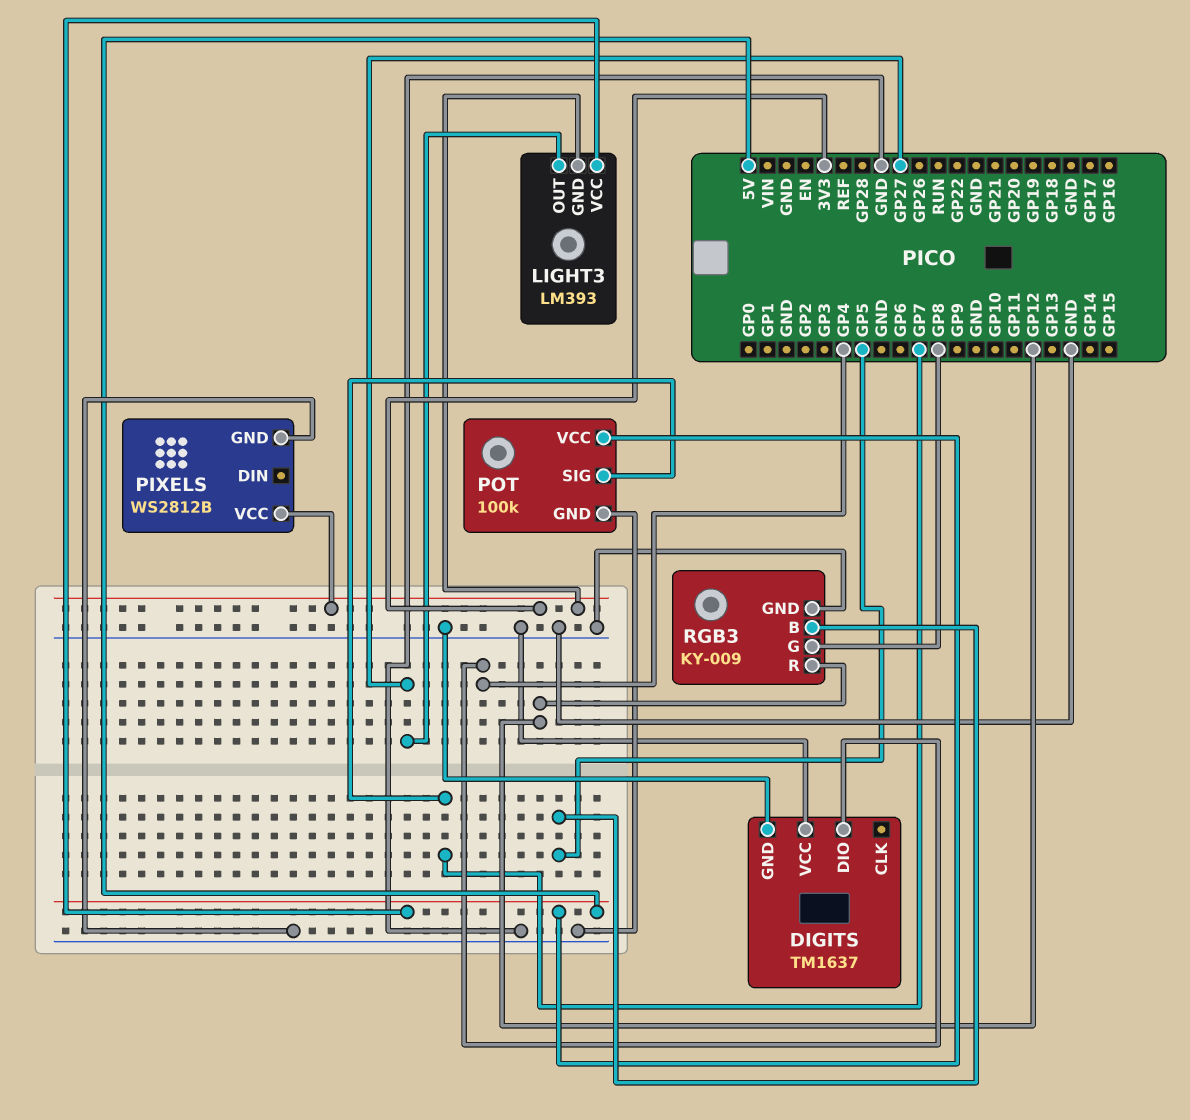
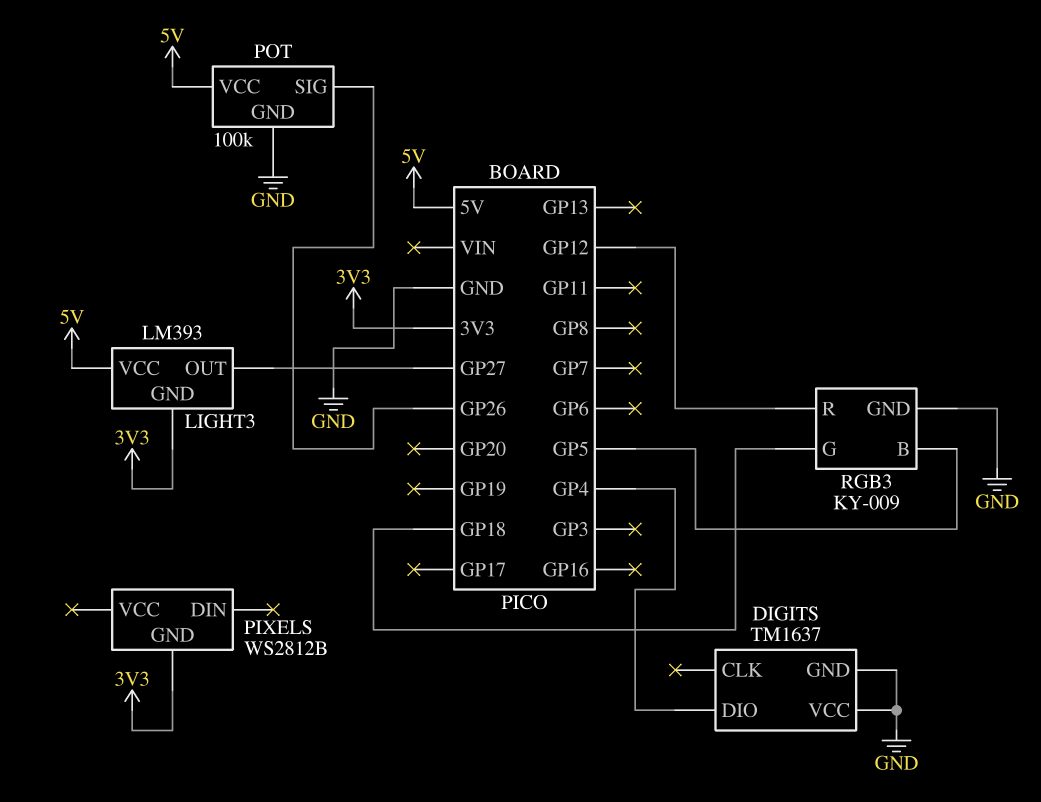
PIXELS pin GND: GND -> 3V3
PIXELS pin VCC: 3V3 -> none
POT pin SIG: GP7 -> GP26
RGB3 pin G: GP8 -> GP18

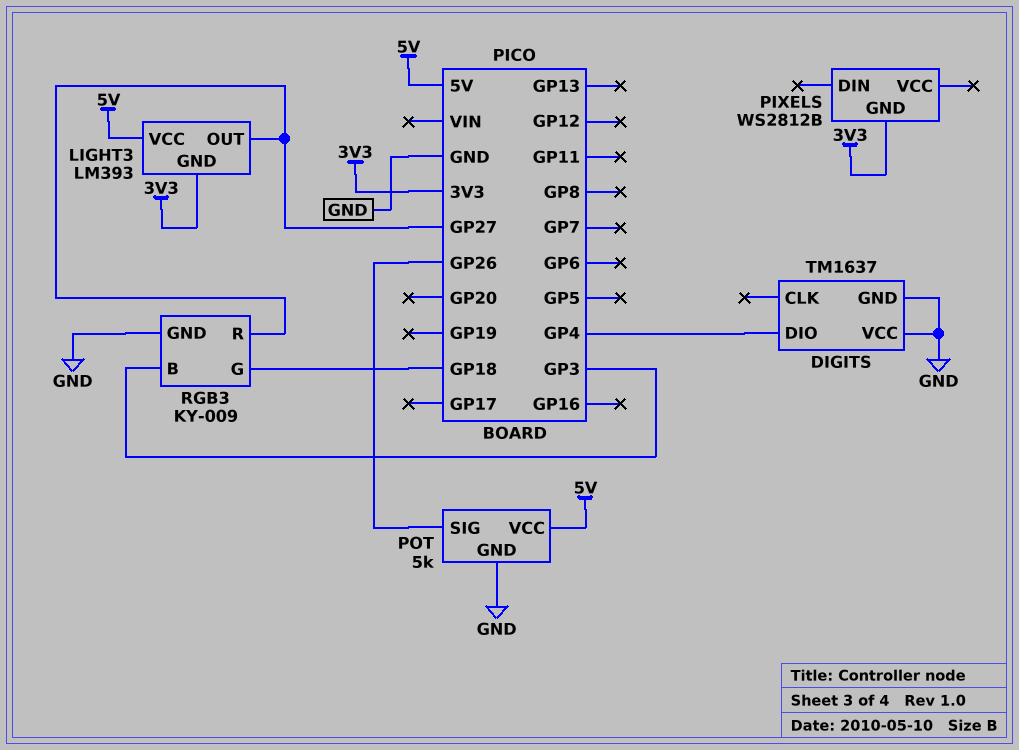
POT: 100k -> 5k
RGB3 pin B: GP5 -> GP3
RGB3 pin R: GP12 -> GP27

